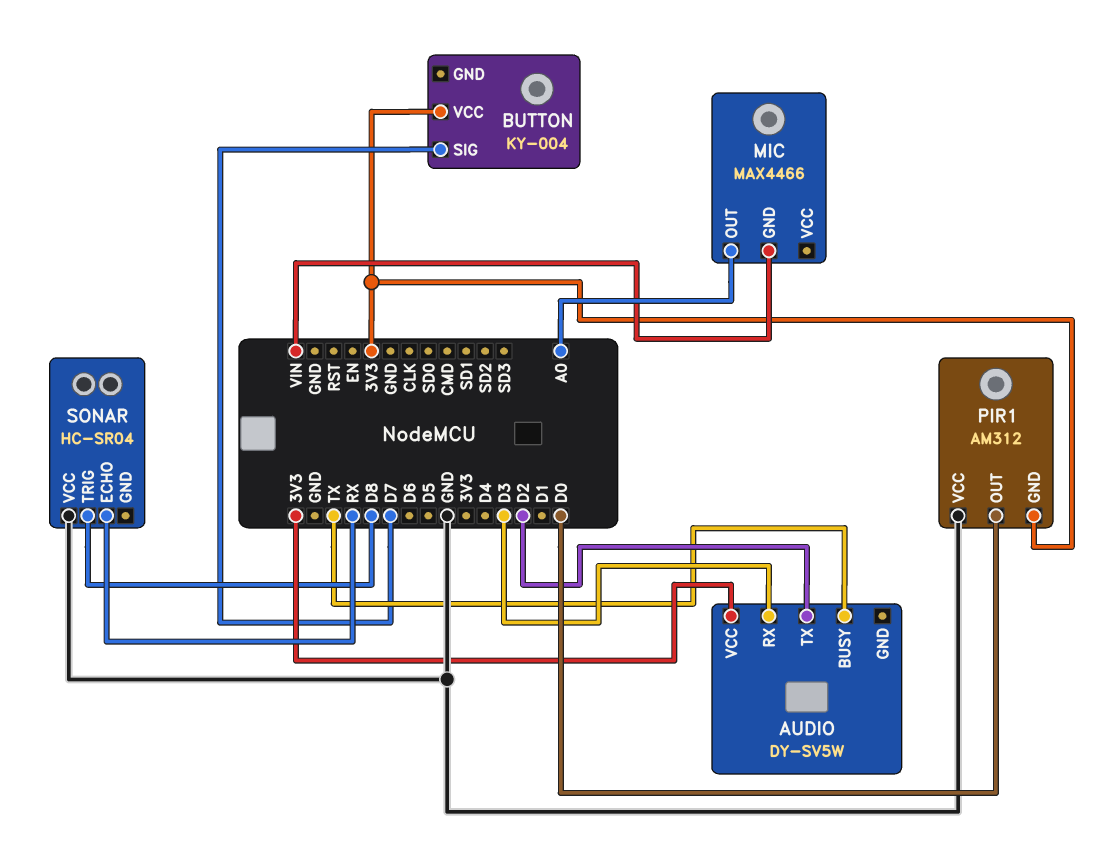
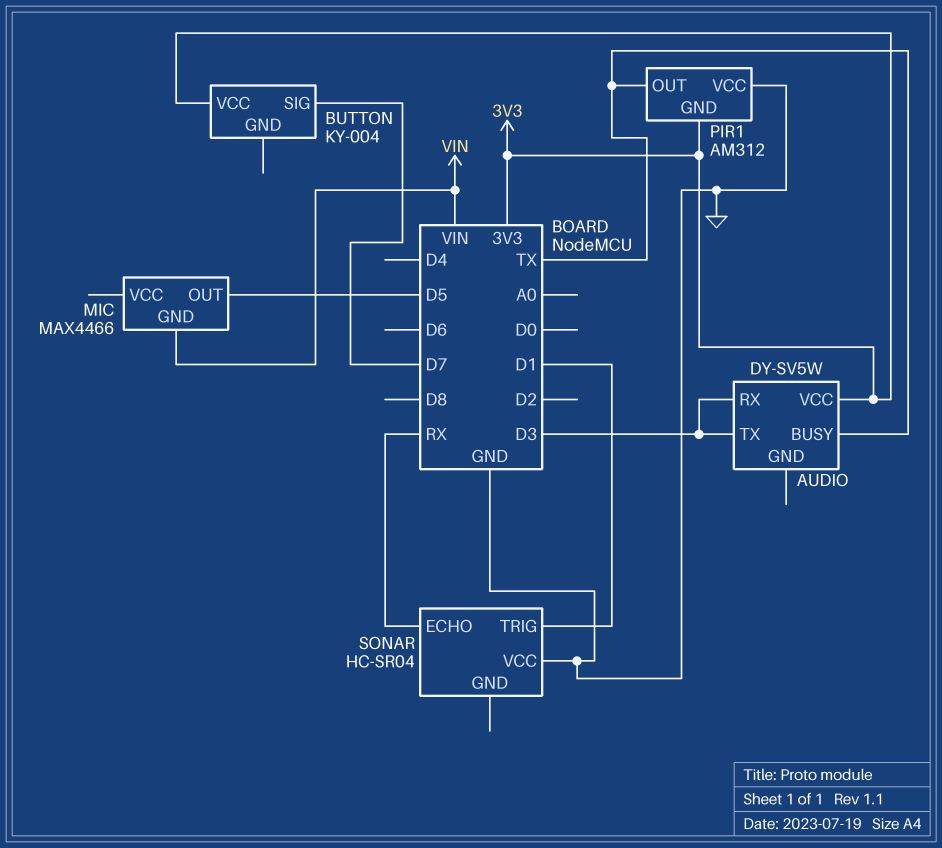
AUDIO pin TX: D2 -> D3
MIC pin OUT: A0 -> D5
PIR1 pin OUT: D0 -> TX
SONAR pin TRIG: D8 -> D1

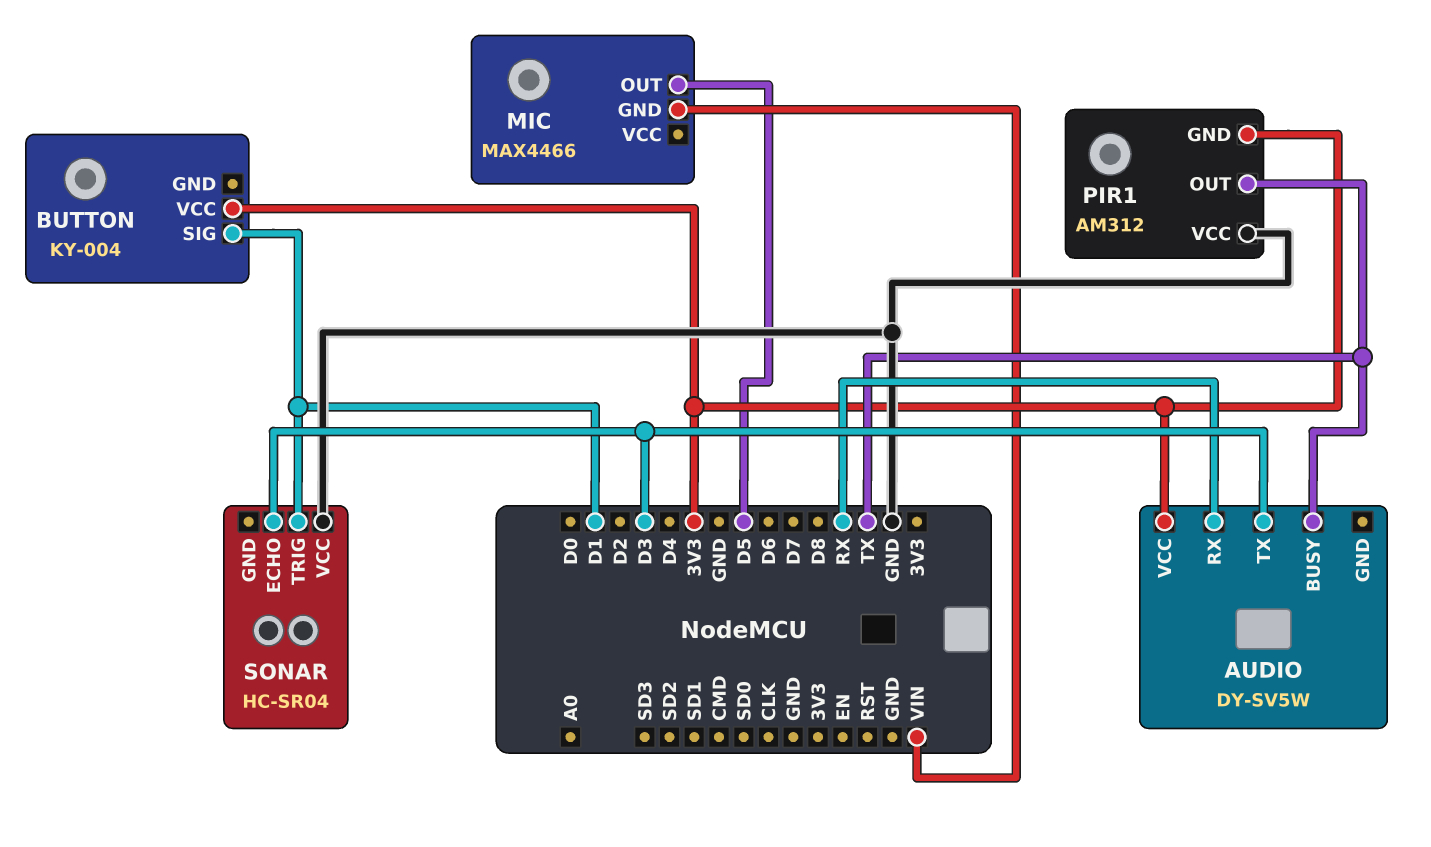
AUDIO pin RX: D3 -> RX
BUTTON pin SIG: D7 -> D1
SONAR pin ECHO: RX -> D3

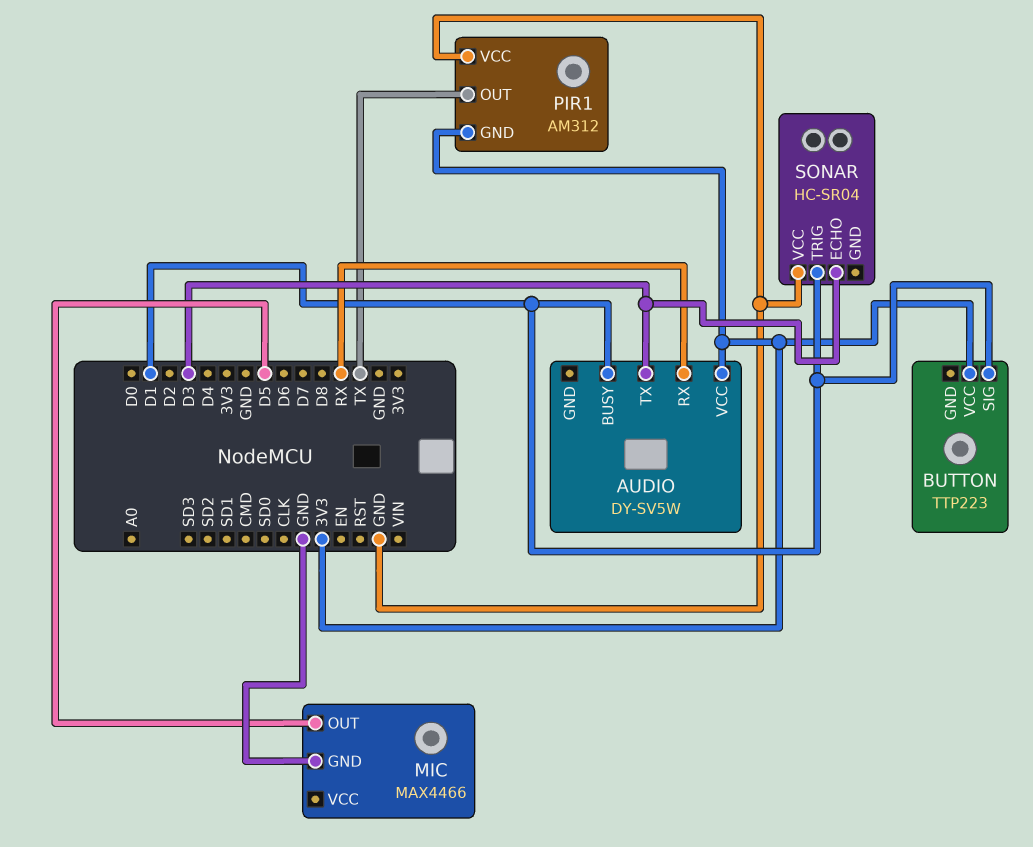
AUDIO pin BUSY: TX -> D1
BUTTON: KY-004 -> TTP223
MIC pin GND: VIN -> GND

